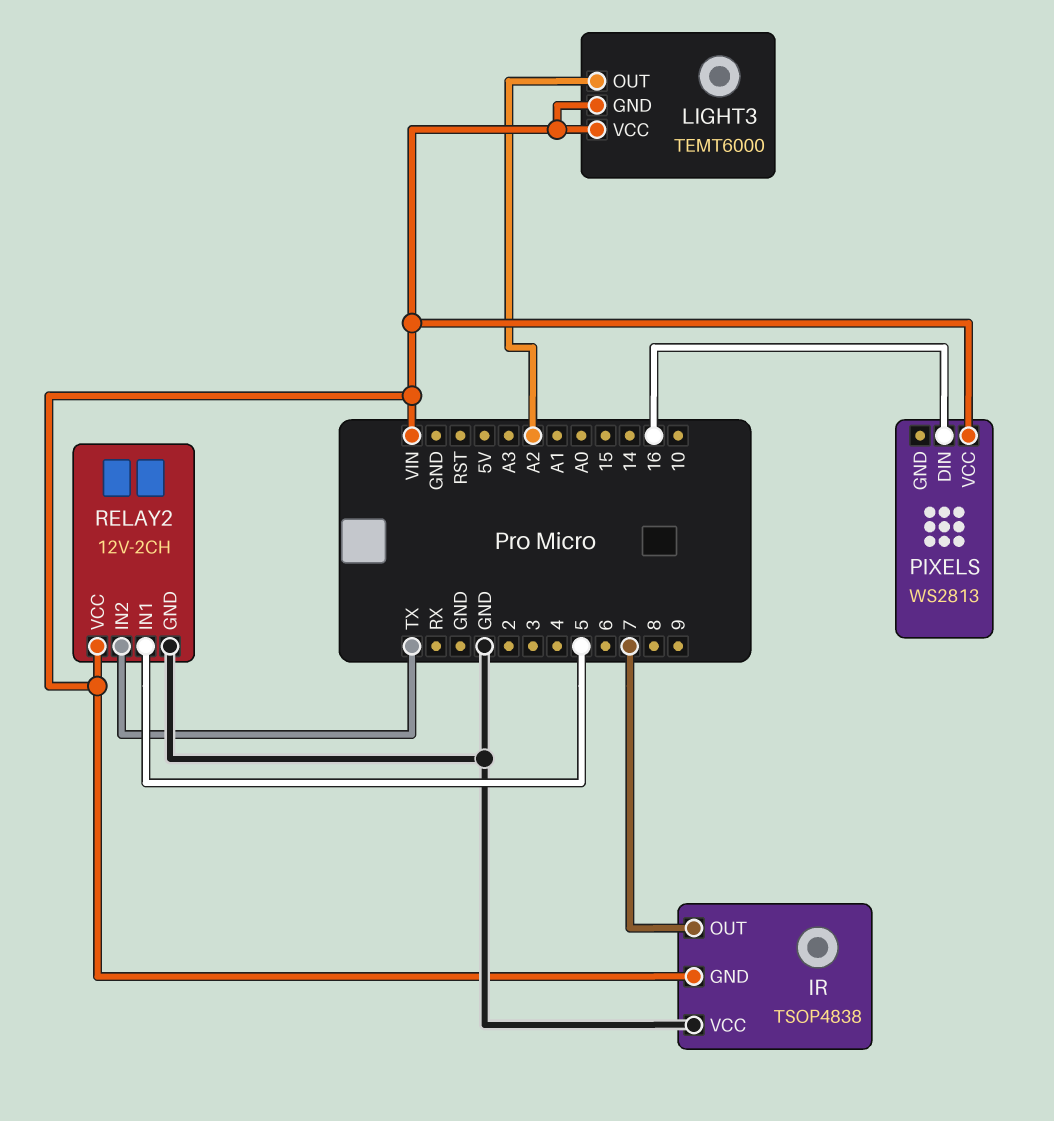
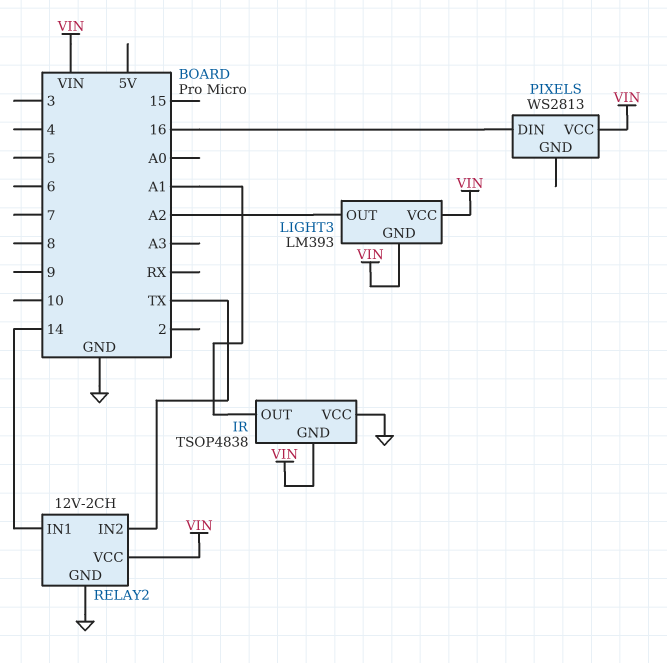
IR pin OUT: 7 -> A1
LIGHT3: TEMT6000 -> LM393
RELAY2 pin IN1: 5 -> 14

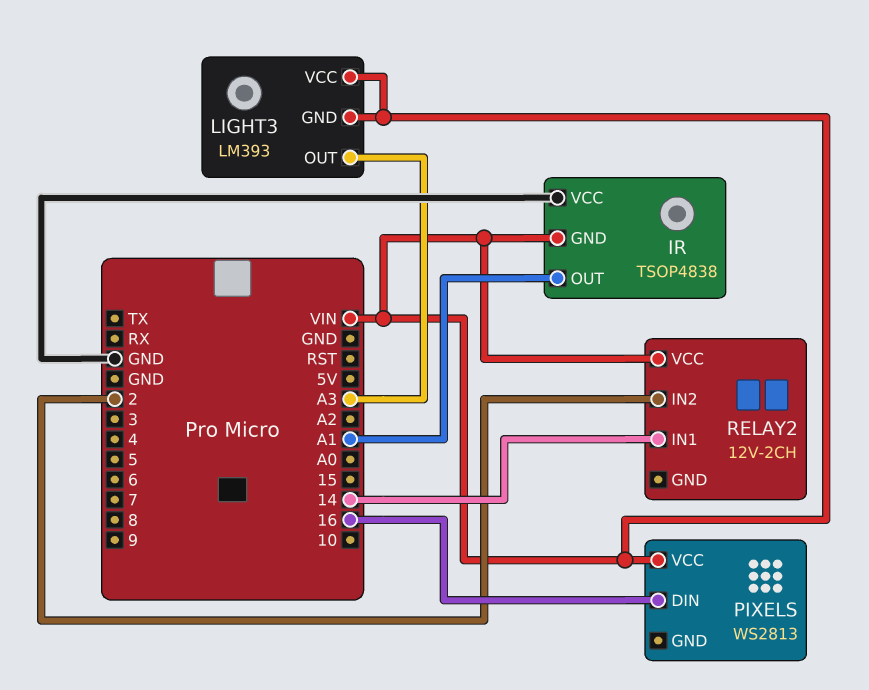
LIGHT3 pin OUT: A2 -> A3
RELAY2 pin GND: GND -> none
RELAY2 pin IN2: TX -> 2

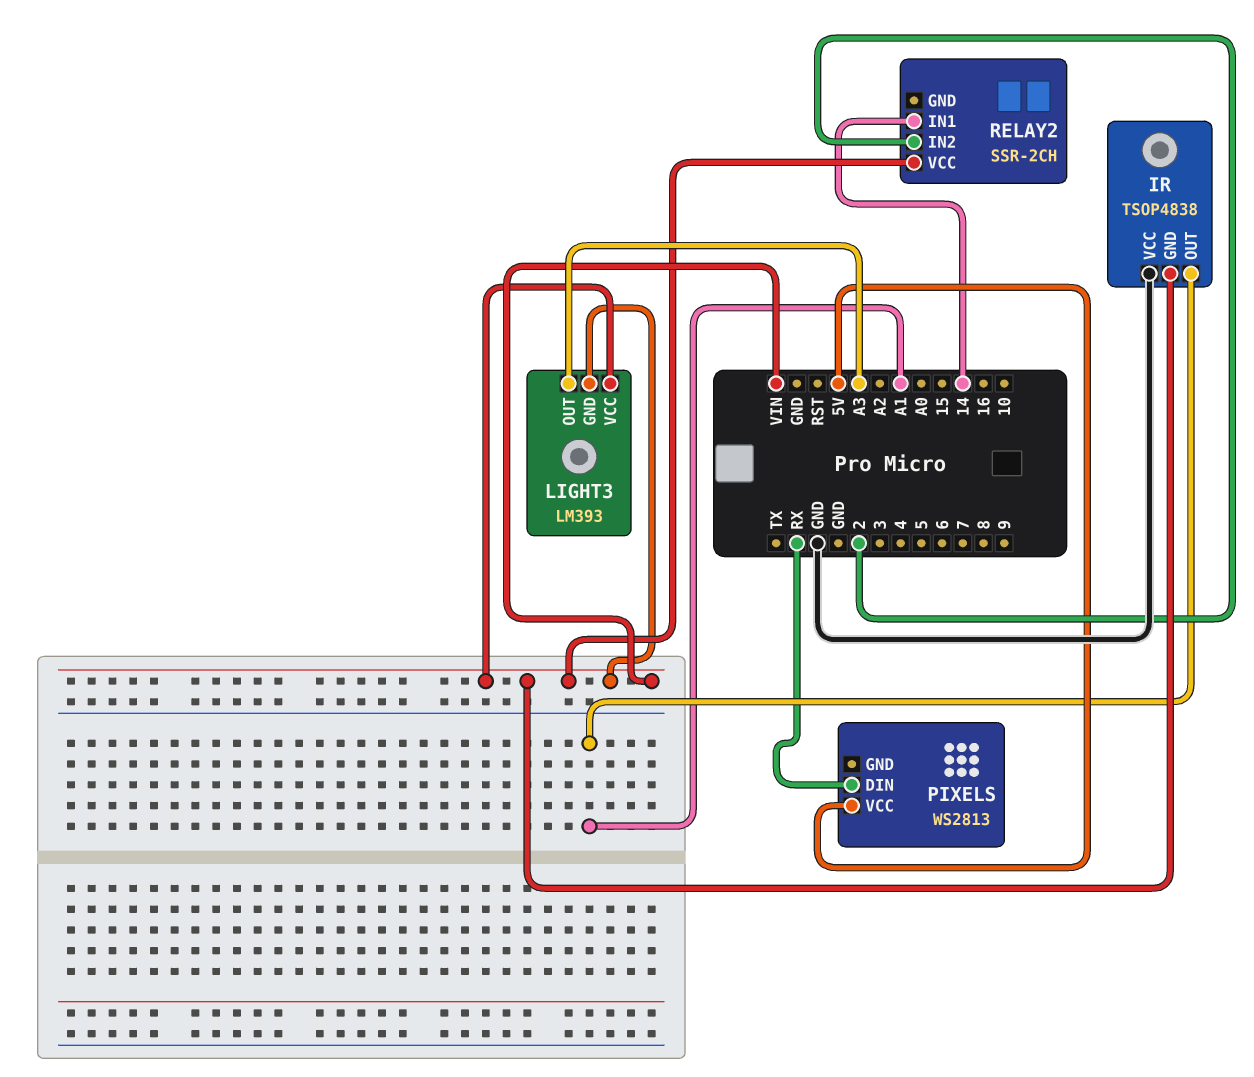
PIXELS pin DIN: 16 -> RX
PIXELS pin VCC: VIN -> 5V
RELAY2: 12V-2CH -> SSR-2CH

